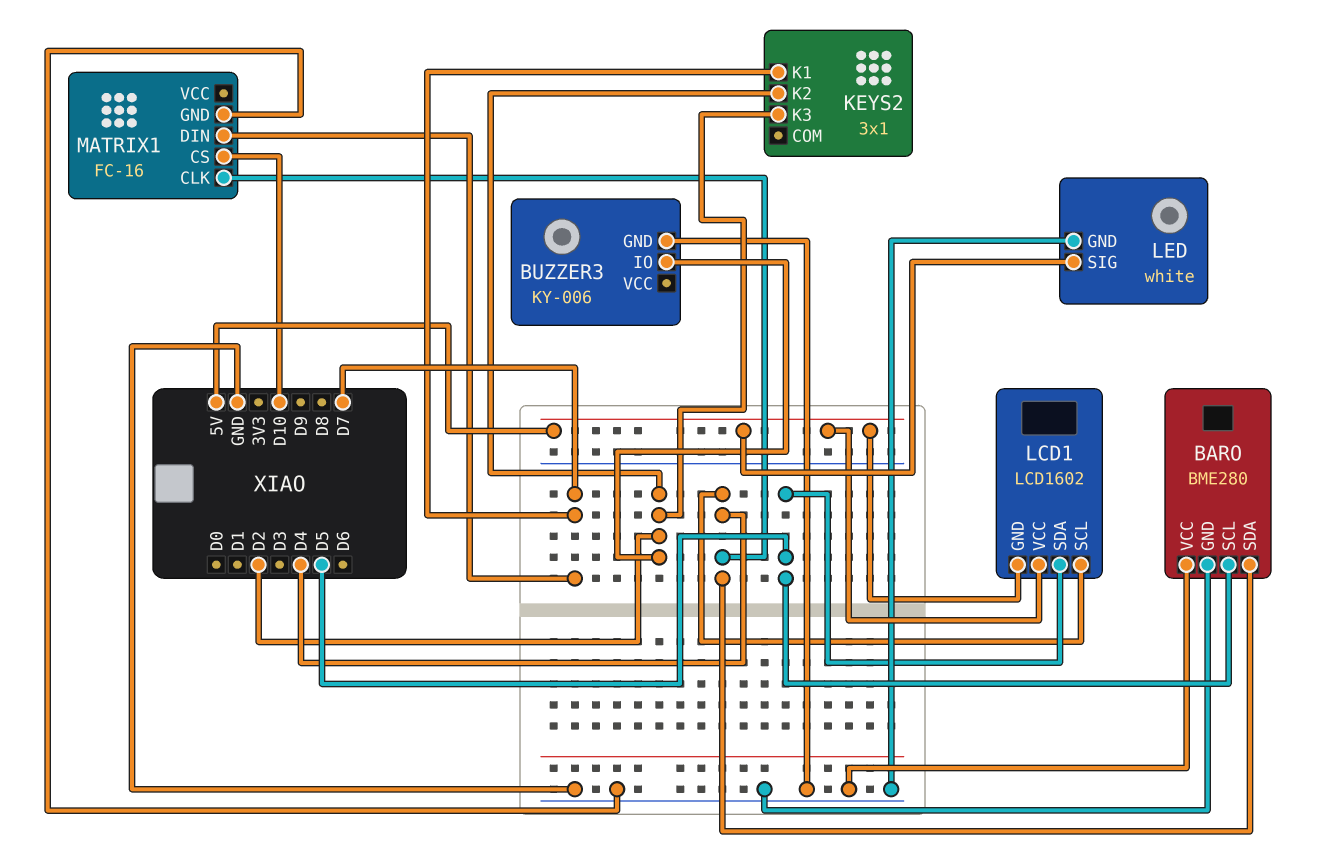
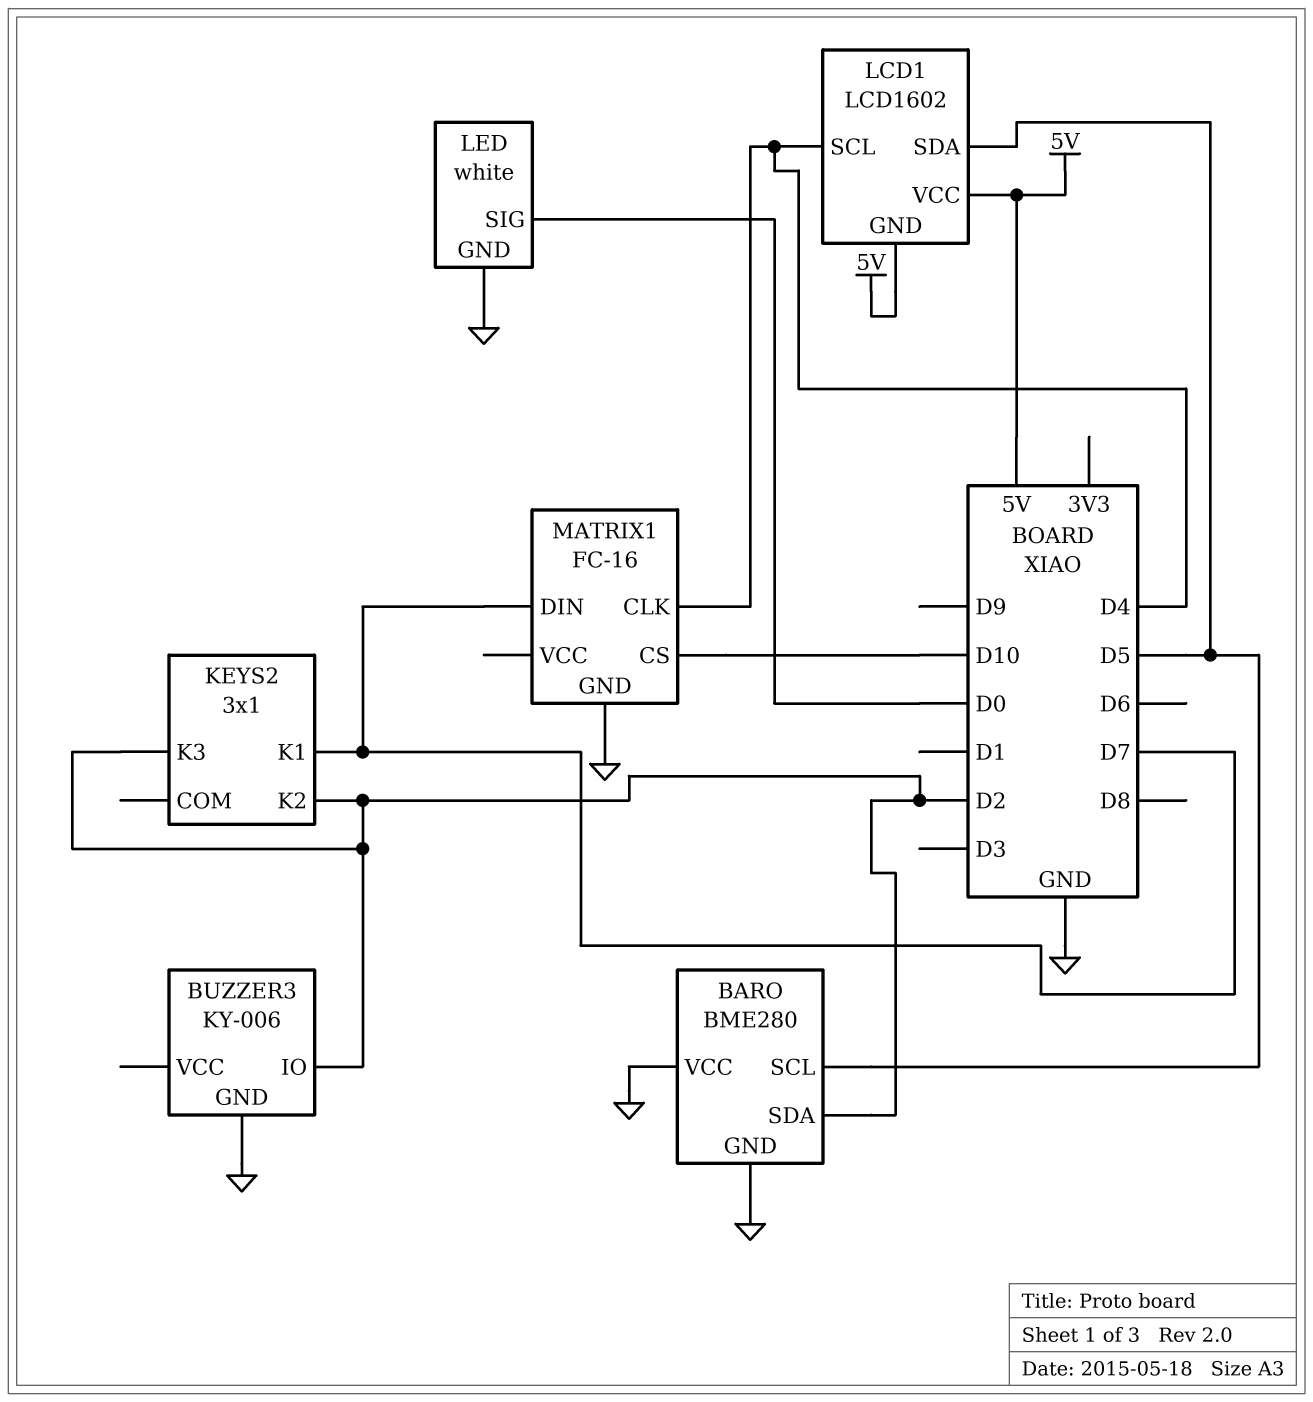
BARO pin SDA: D4 -> D2
LED pin SIG: 5V -> D0

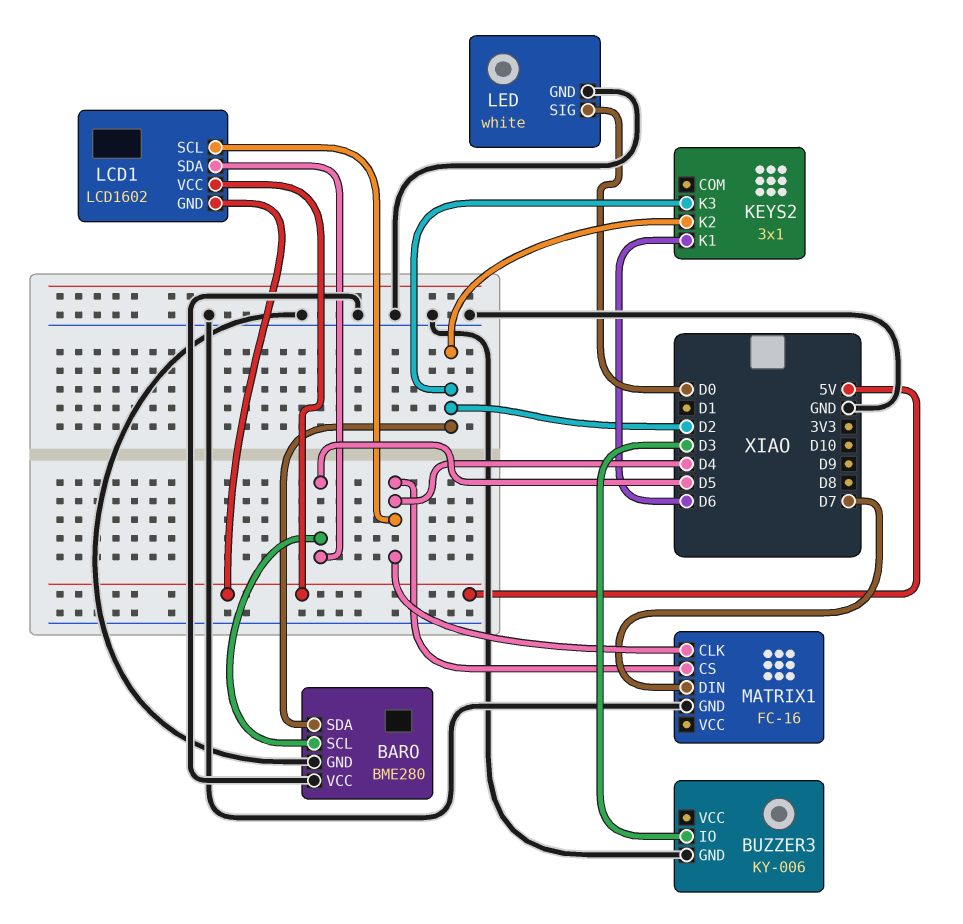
BUZZER3 pin IO: D2 -> D3
KEYS2 pin K1: D7 -> D6
MATRIX1 pin CS: D10 -> D4

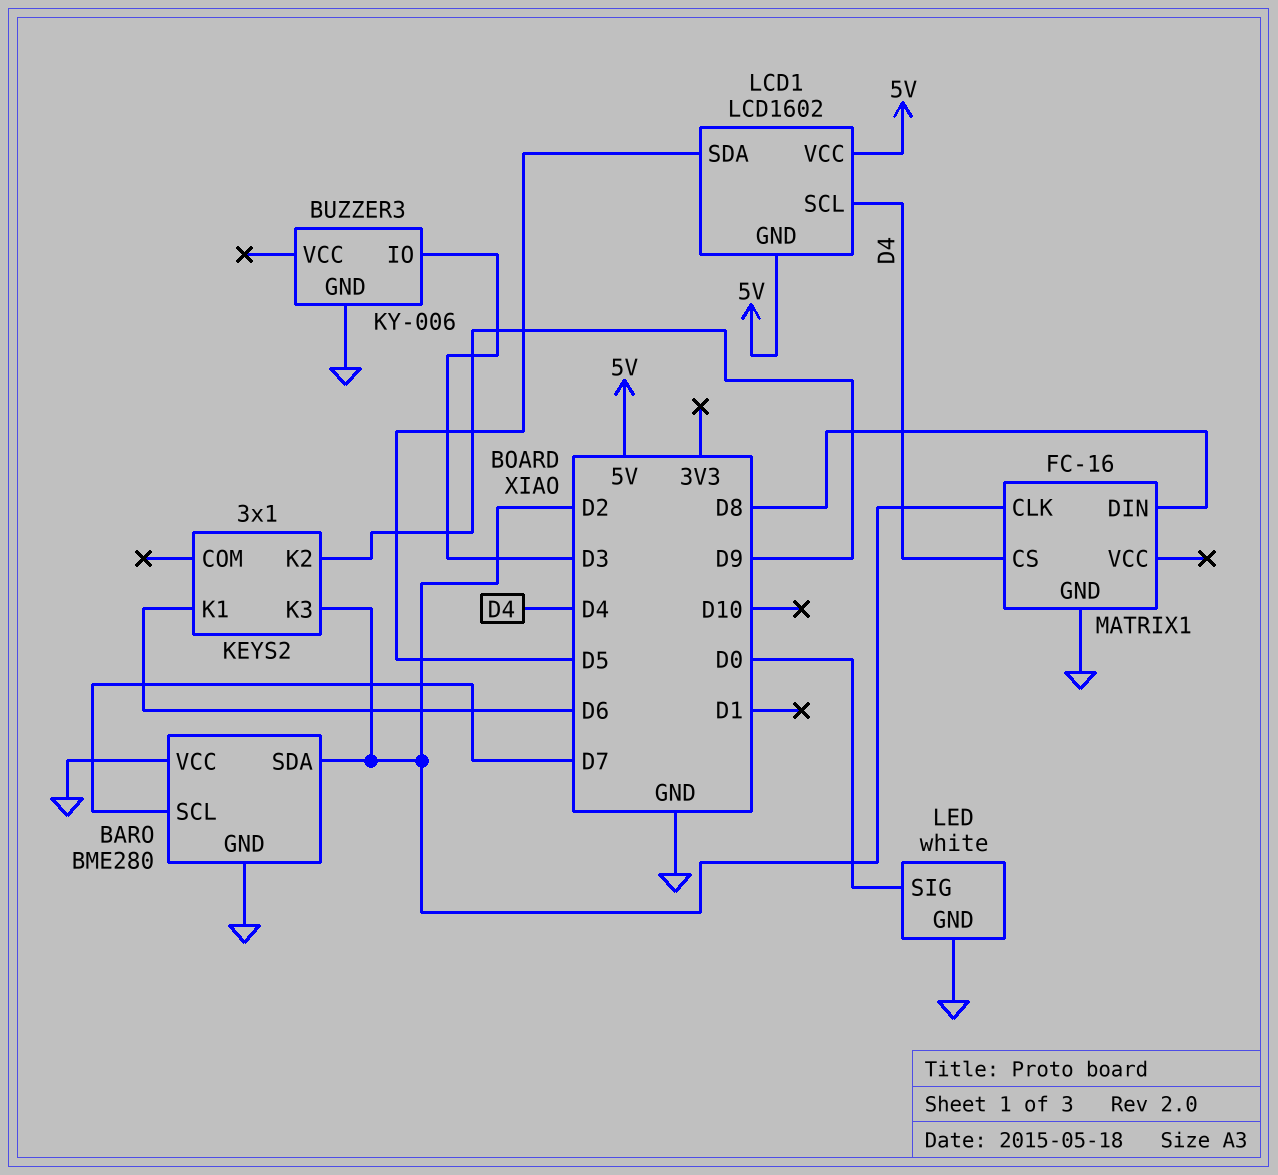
BARO pin SCL: D5 -> D7
KEYS2 pin K2: D2 -> D9
MATRIX1 pin CLK: D4 -> D2
MATRIX1 pin DIN: D7 -> D8

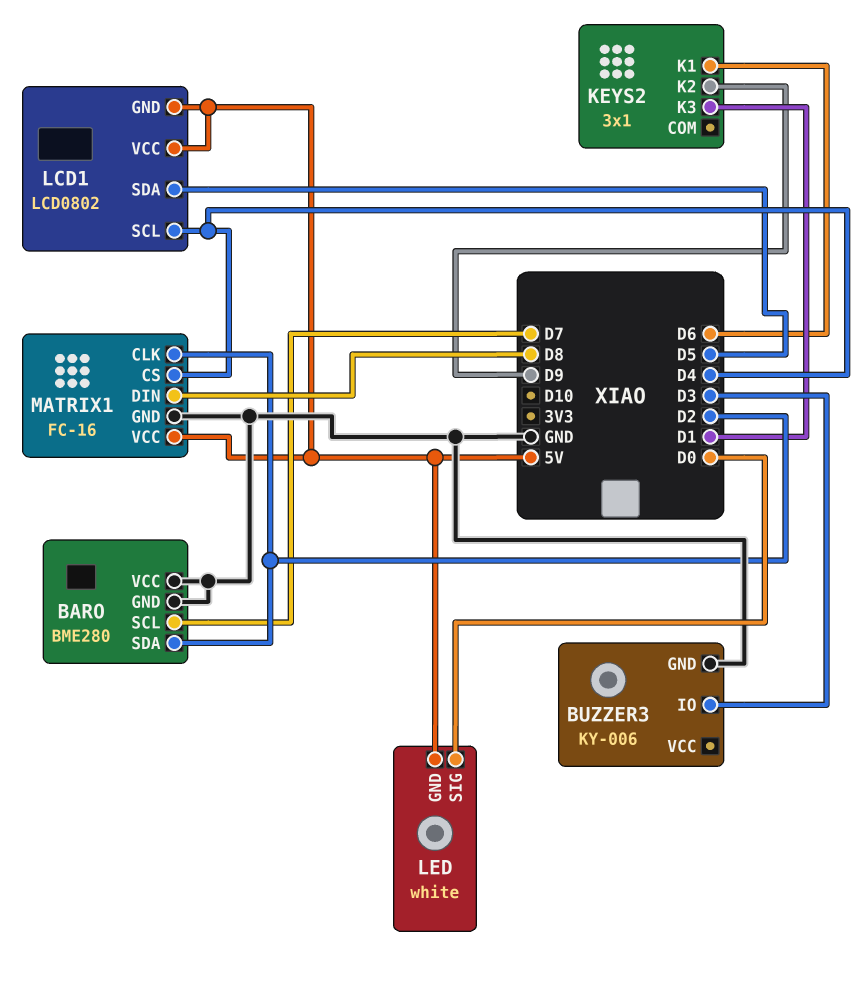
KEYS2 pin K3: D2 -> D1
LCD1: LCD1602 -> LCD0802
LED pin GND: GND -> 5V
MATRIX1 pin VCC: none -> 5V

